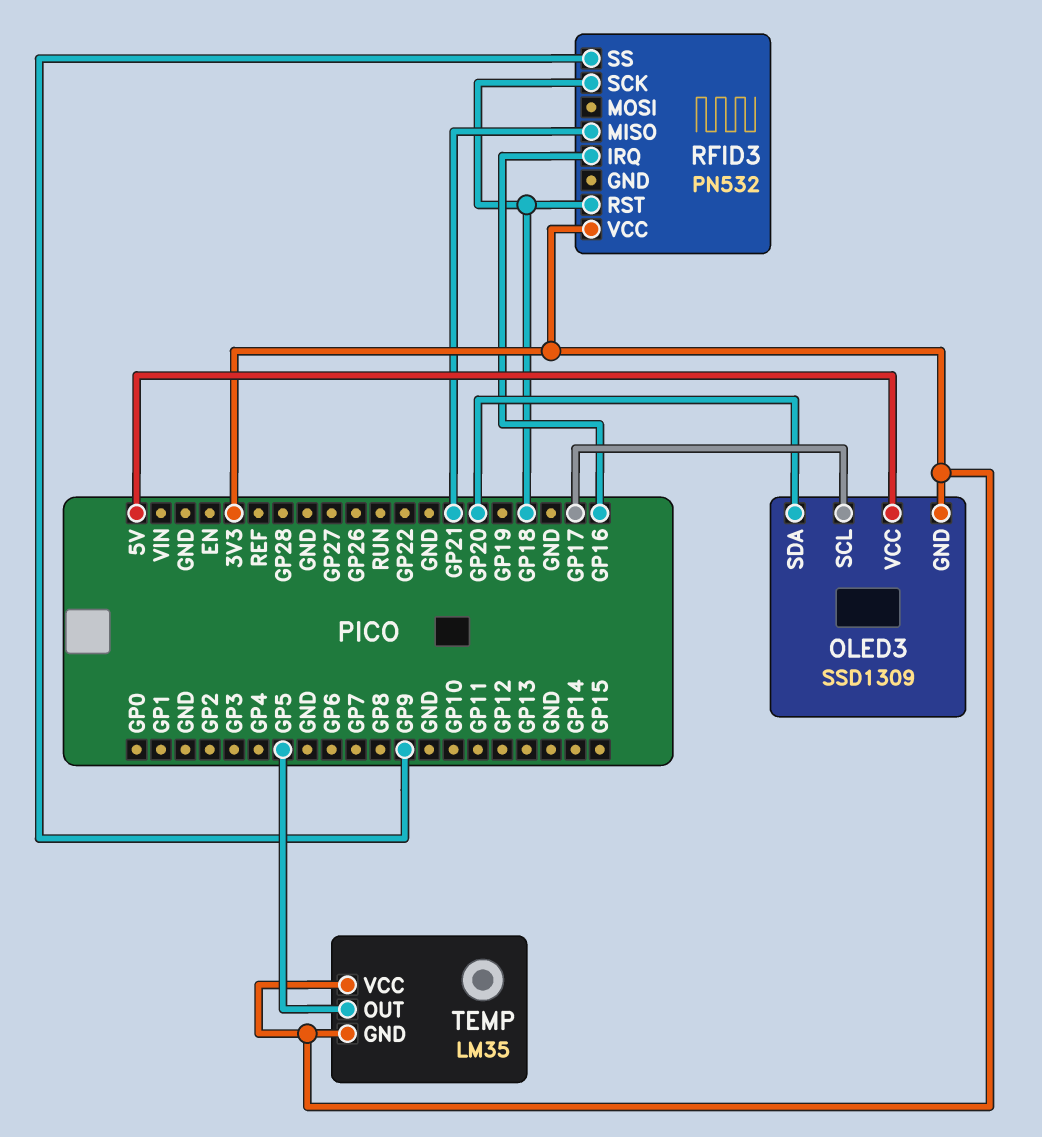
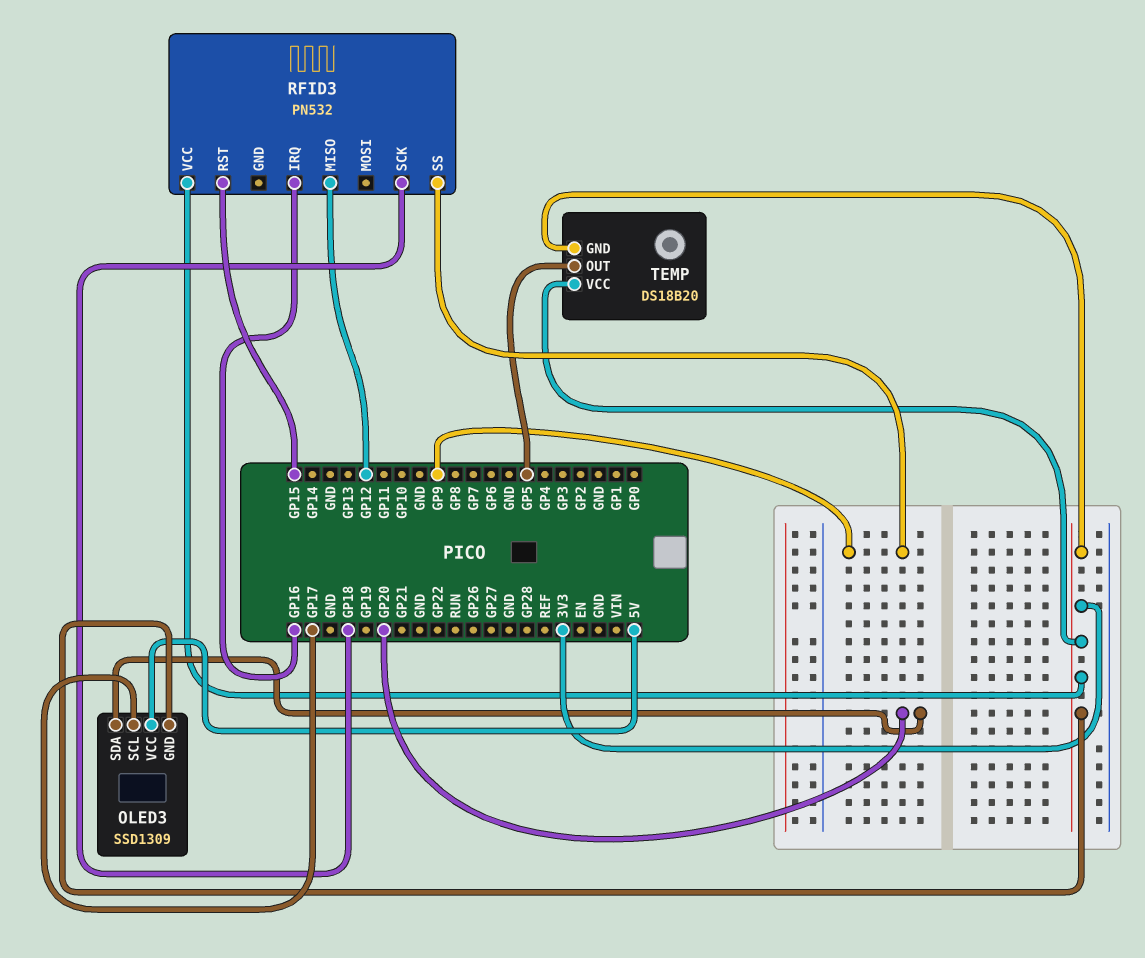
RFID3 pin MISO: GP21 -> GP12
RFID3 pin RST: GP18 -> GP15
TEMP: LM35 -> DS18B20

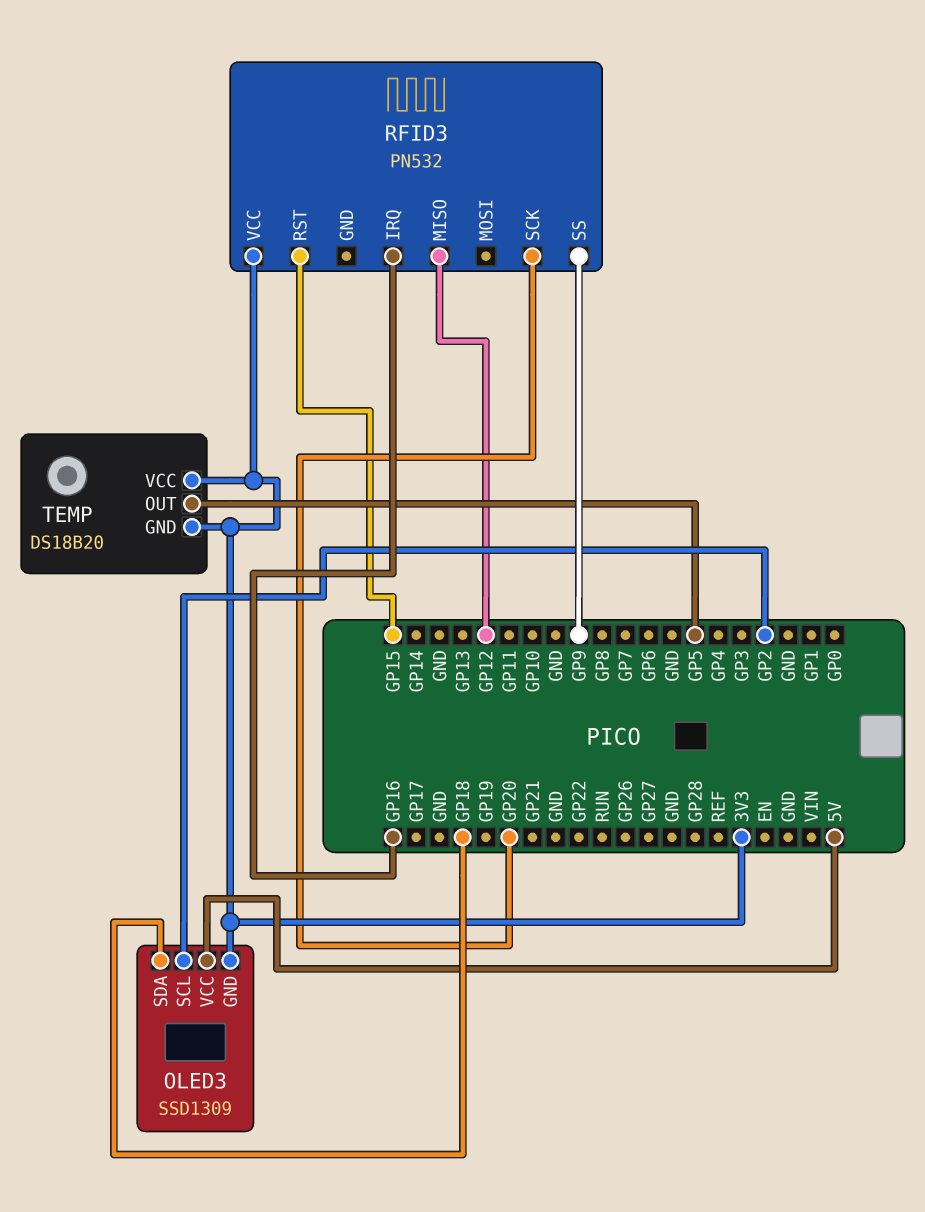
OLED3 pin SCL: GP17 -> GP2
OLED3 pin SDA: GP20 -> GP18
RFID3 pin SCK: GP18 -> GP20

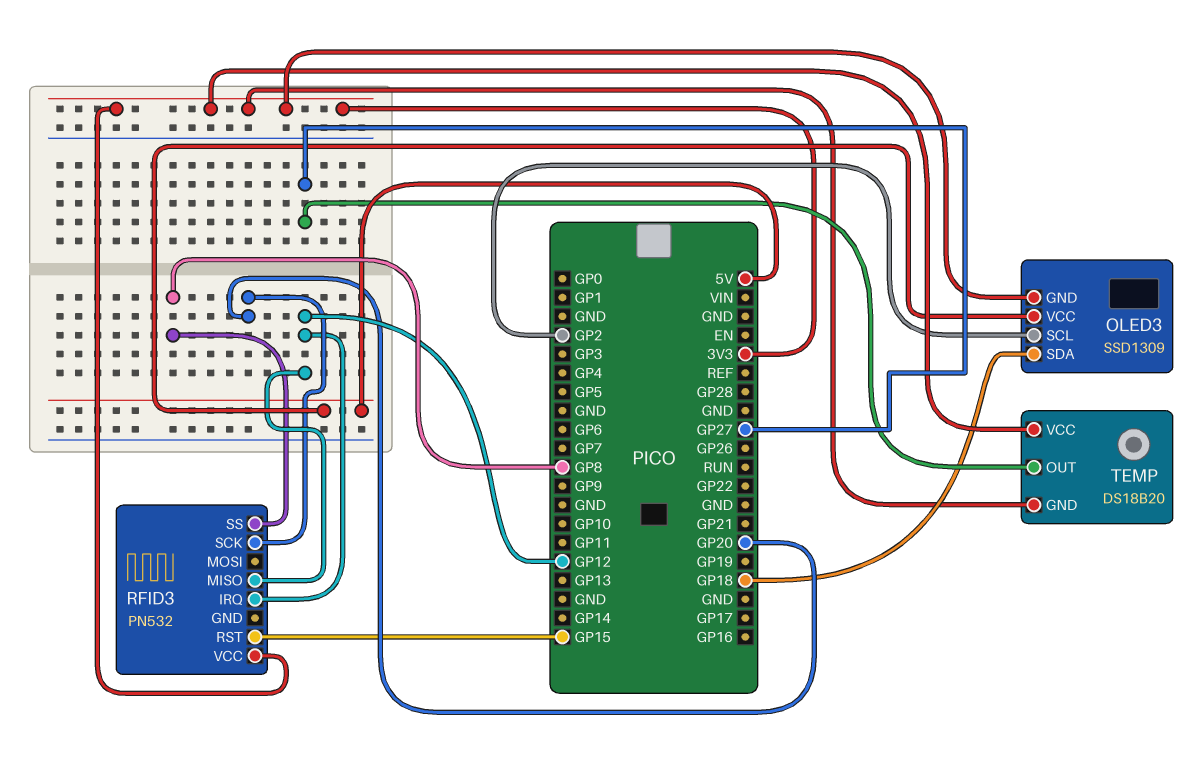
RFID3 pin IRQ: GP16 -> GP12
RFID3 pin SS: GP9 -> GP8
TEMP pin OUT: GP5 -> GP27

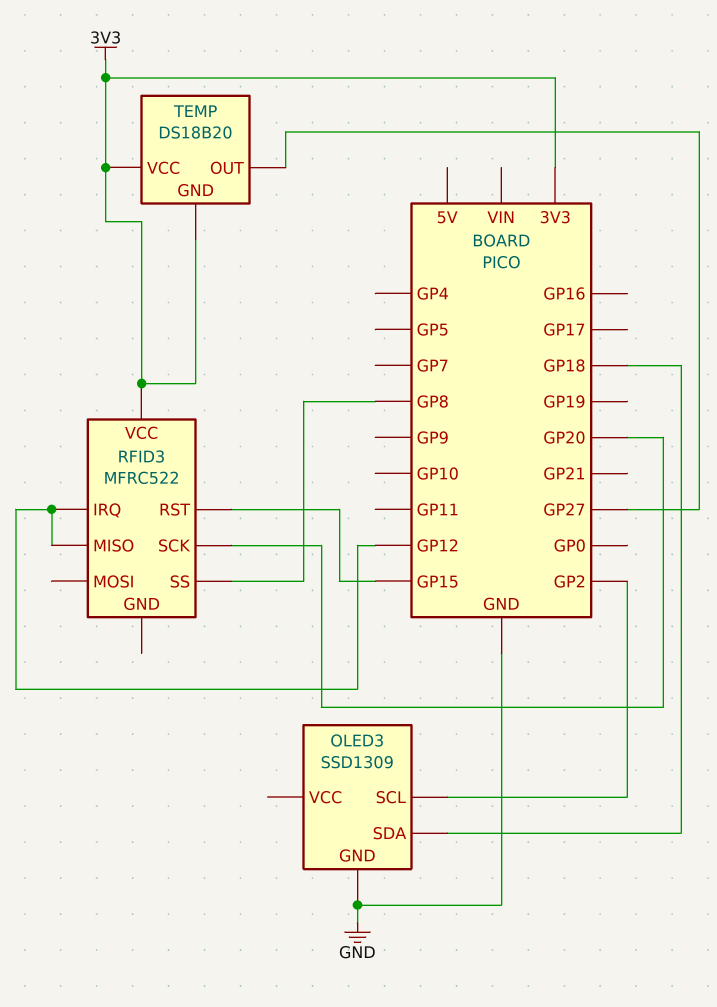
OLED3 pin GND: 3V3 -> GND
OLED3 pin VCC: 5V -> none
RFID3: PN532 -> MFRC522

